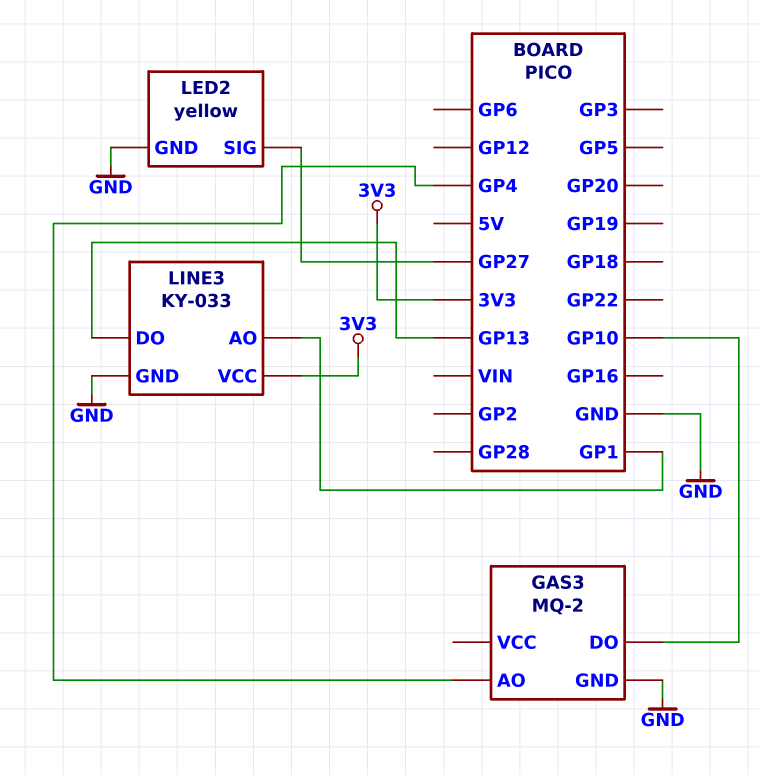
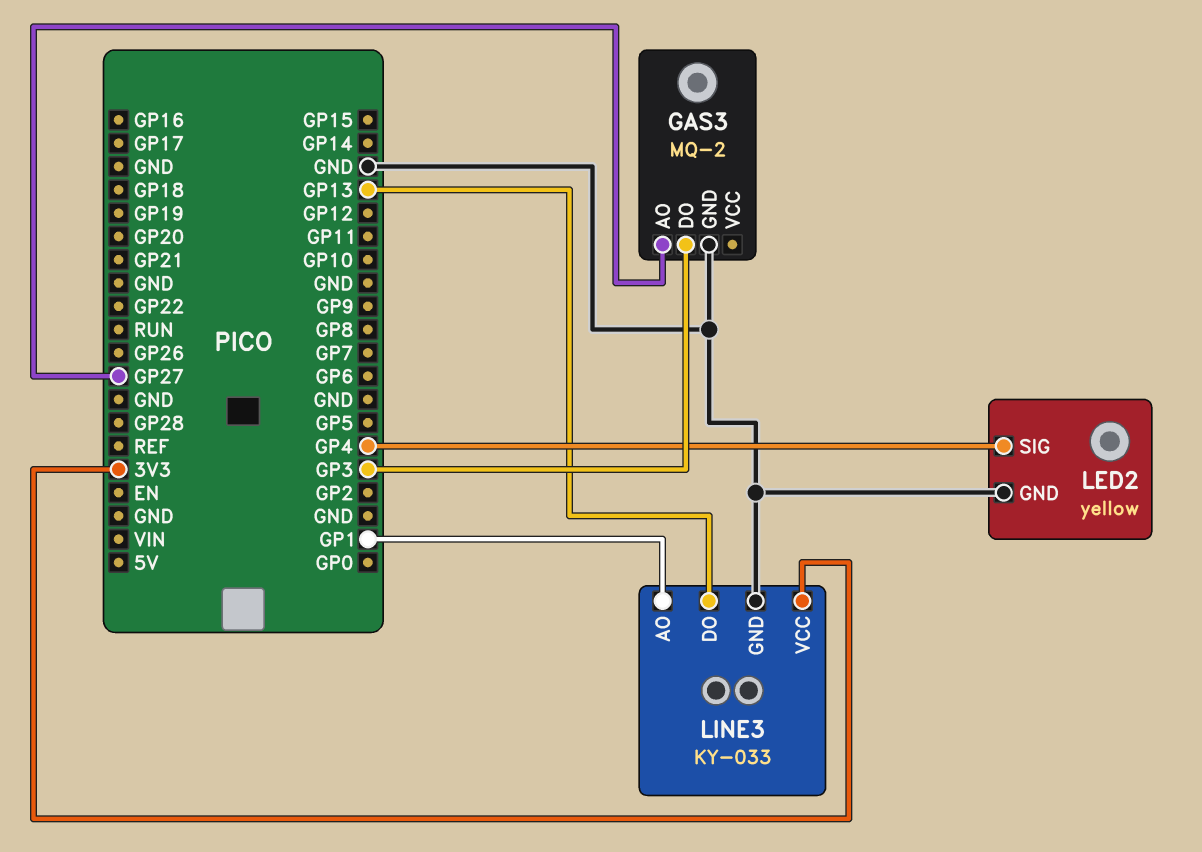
GAS3 pin AO: GP4 -> GP27
GAS3 pin DO: GP10 -> GP3
LED2 pin SIG: GP27 -> GP4

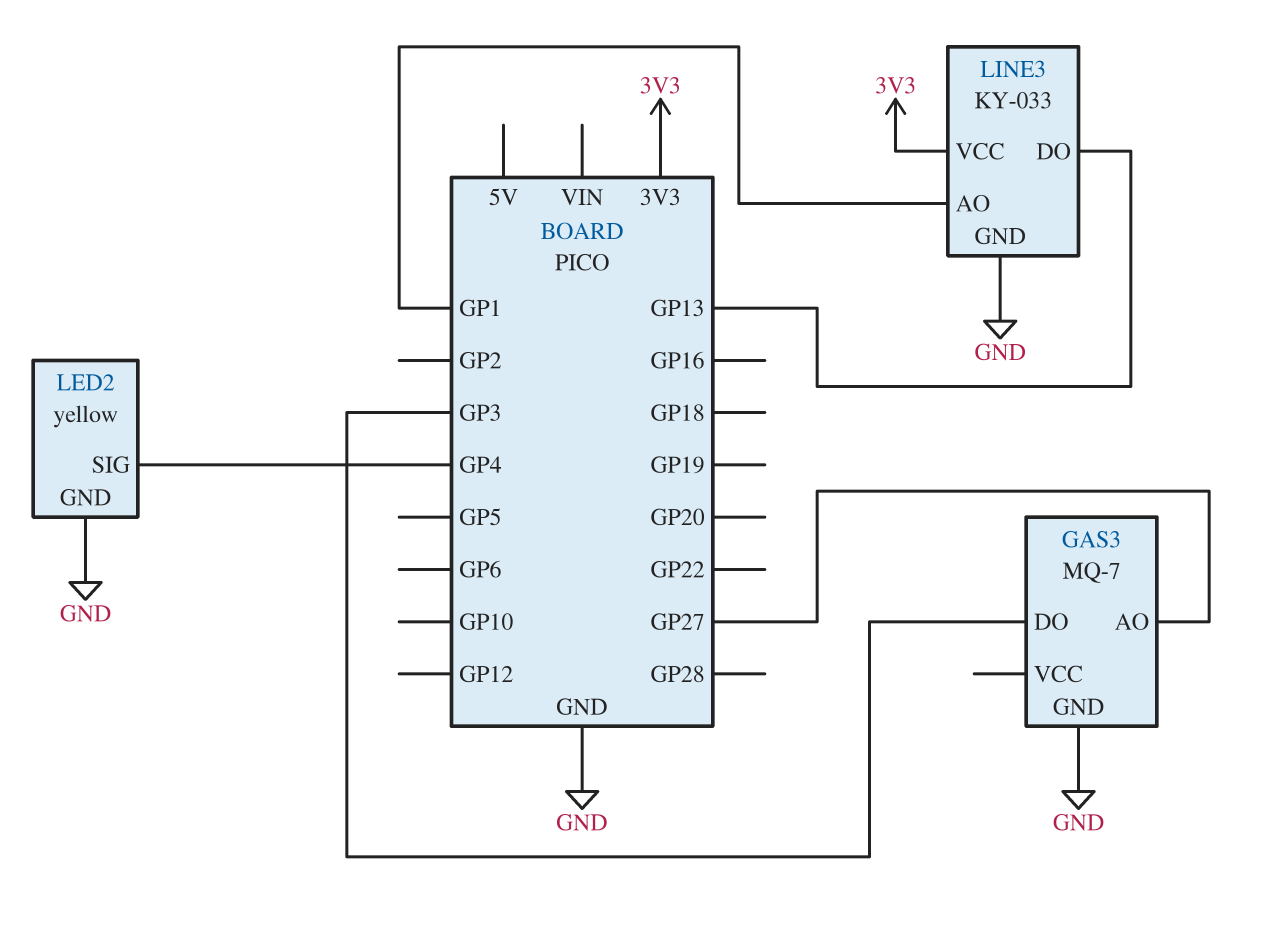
GAS3: MQ-2 -> MQ-7

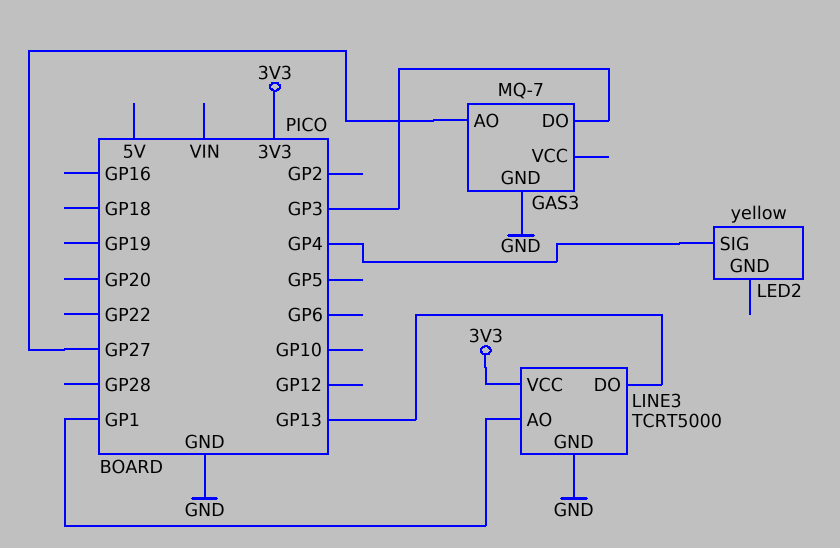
LED2 pin GND: GND -> none
LINE3: KY-033 -> TCRT5000

